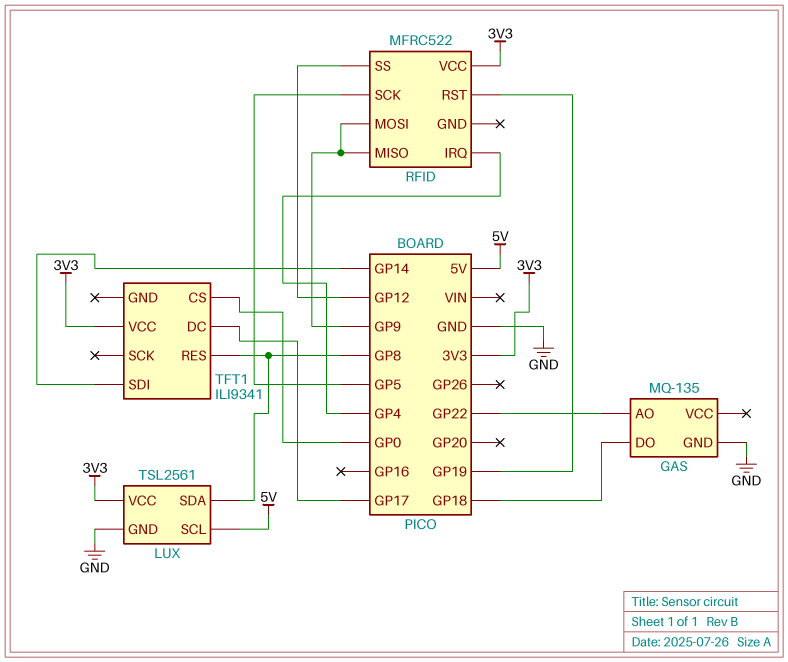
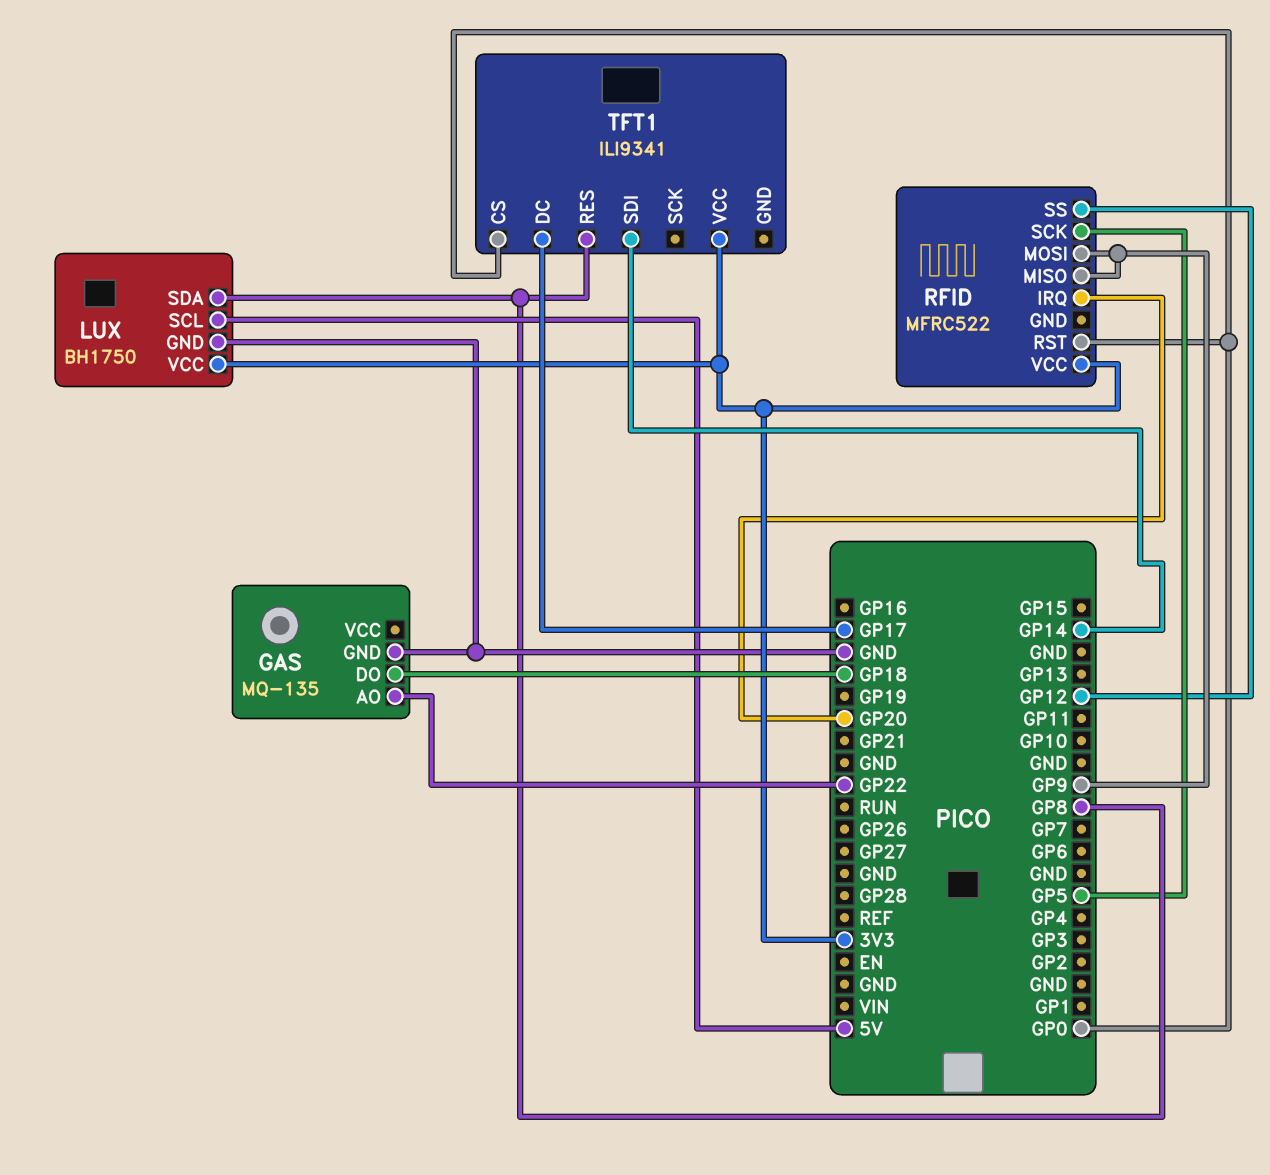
LUX: TSL2561 -> BH1750
RFID pin IRQ: GP4 -> GP20
RFID pin RST: GP19 -> GP0

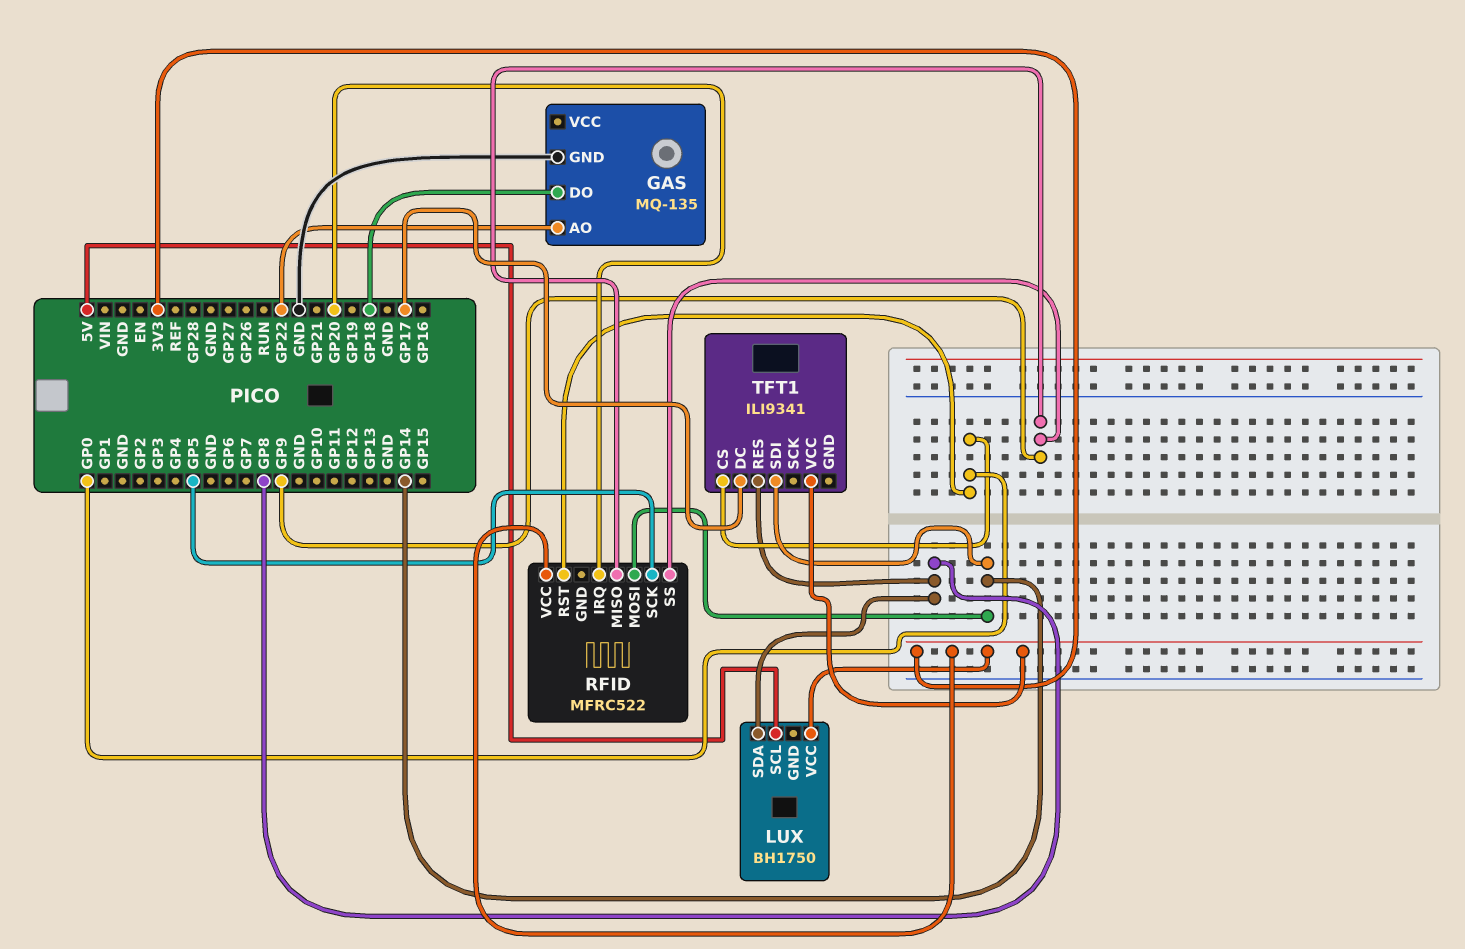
LUX pin GND: GND -> none
RFID pin MOSI: GP9 -> GP14
RFID pin SS: GP12 -> GP9

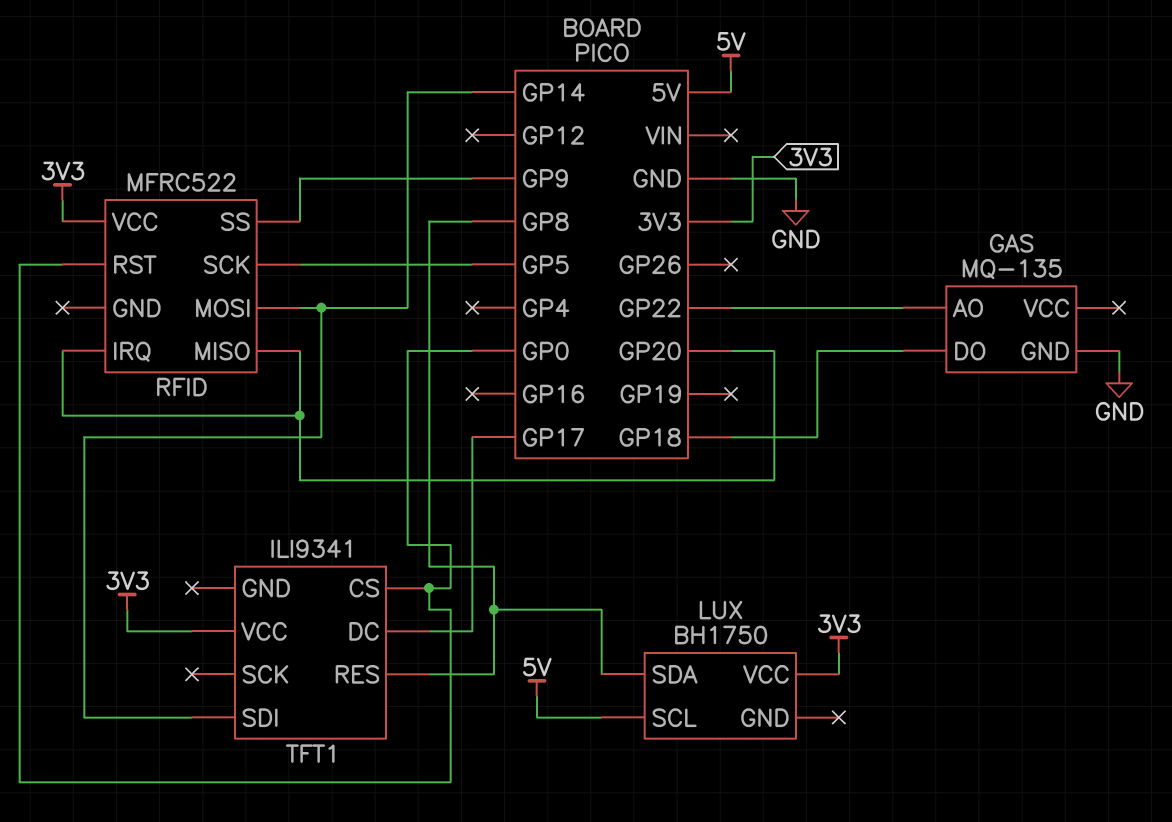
RFID pin MISO: GP9 -> GP20

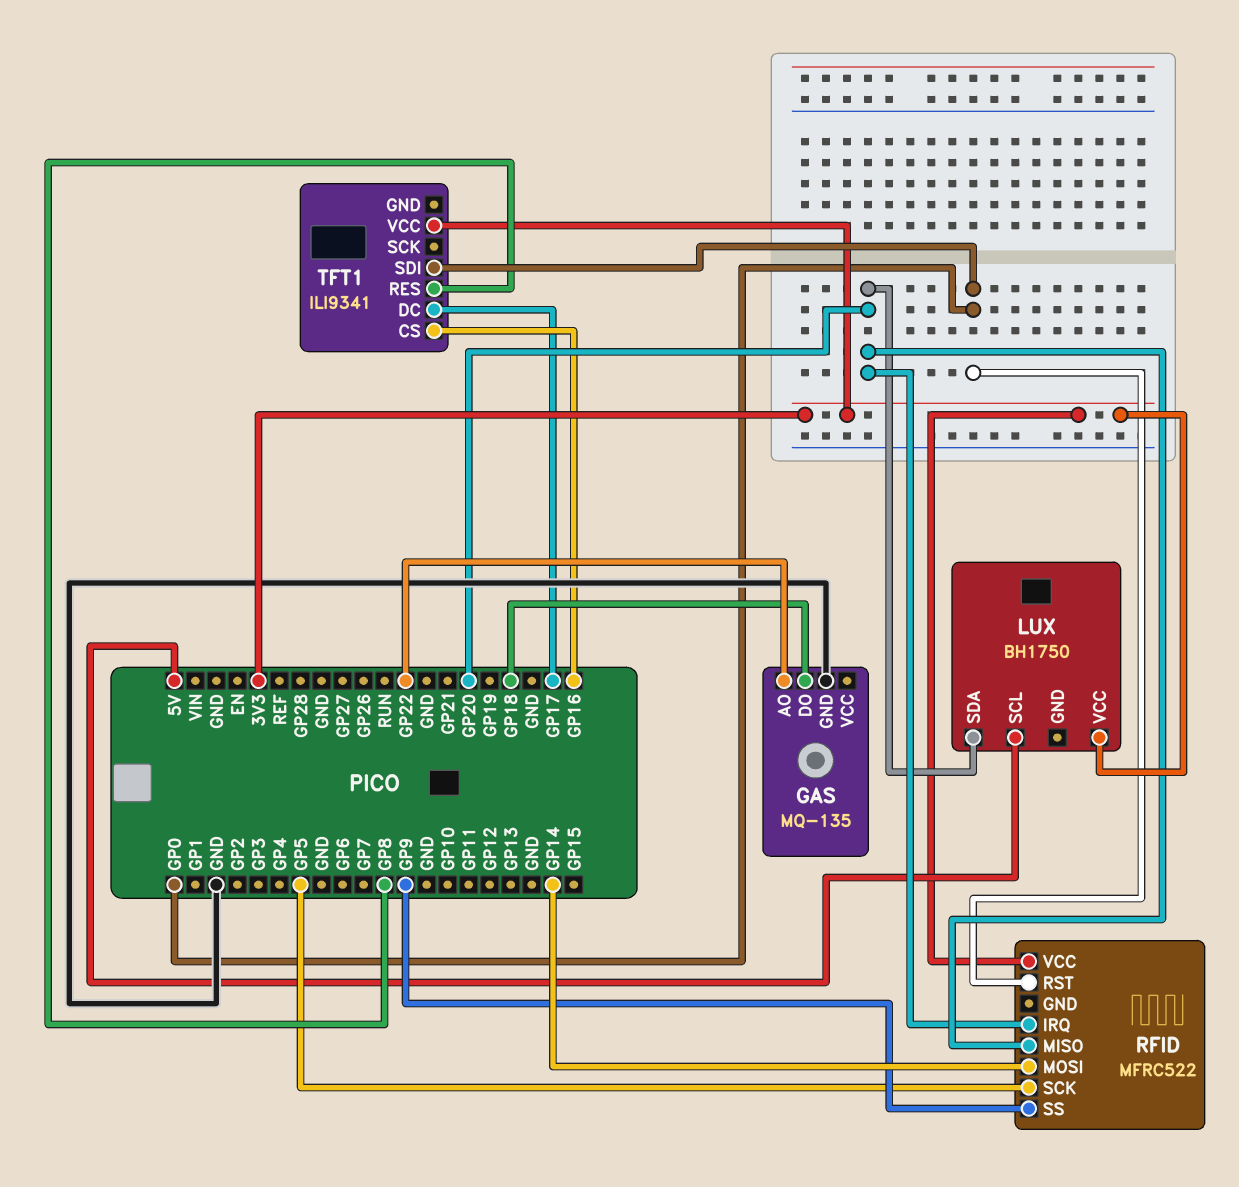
LUX pin SDA: GP8 -> GP20
TFT1 pin CS: GP0 -> GP16
TFT1 pin SDI: GP14 -> GP0

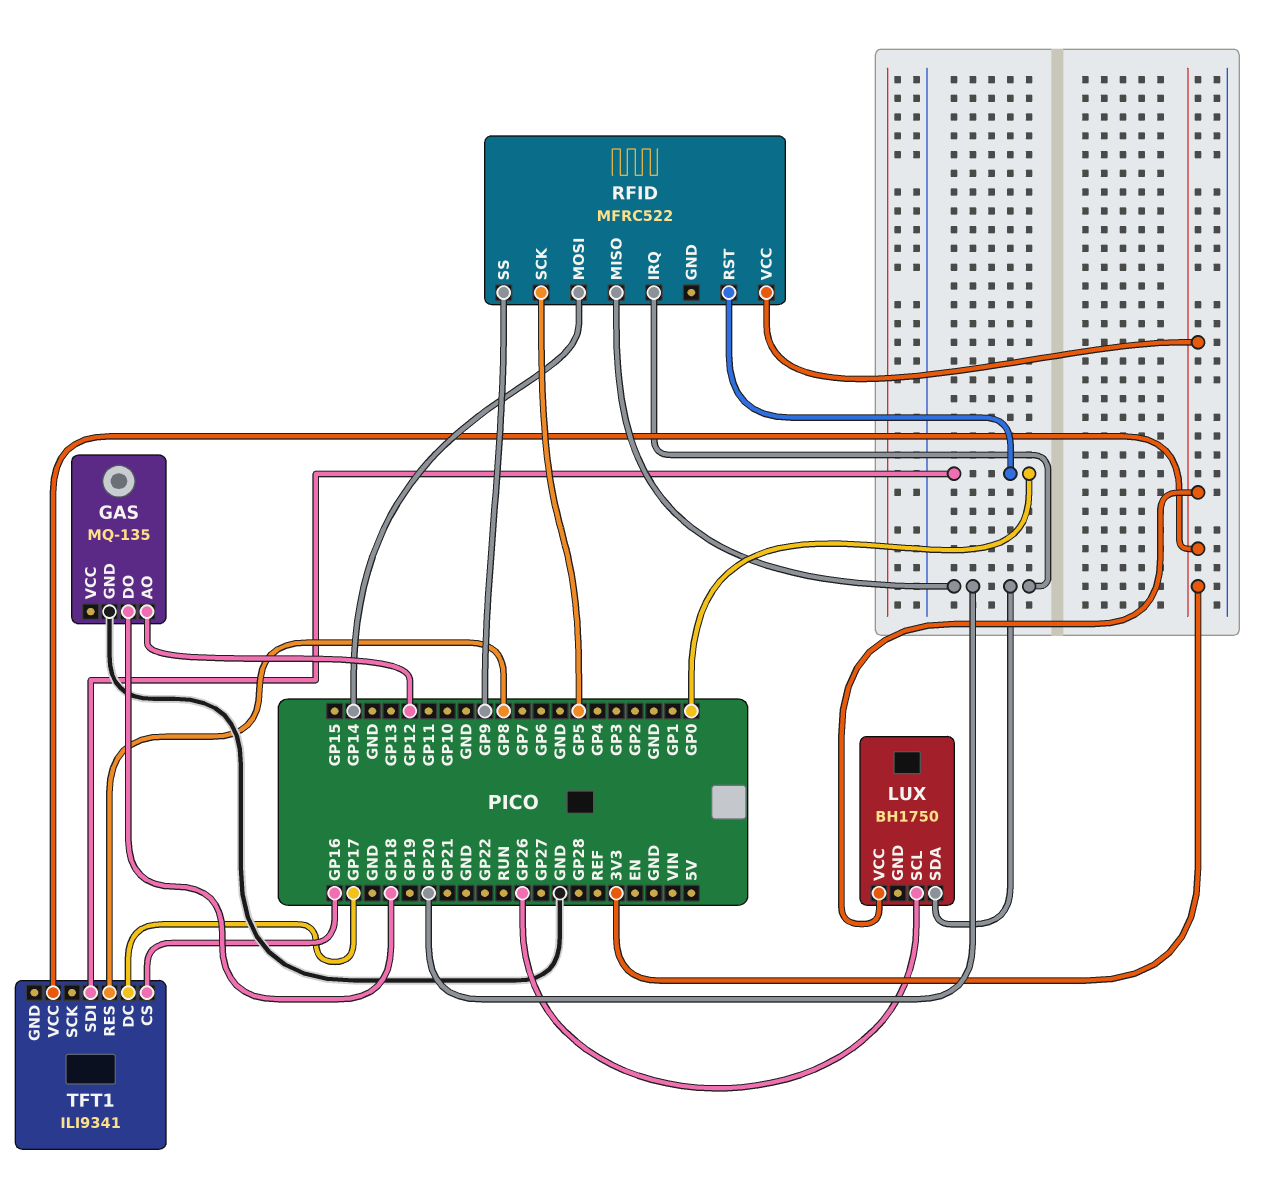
GAS pin AO: GP22 -> GP12
LUX pin SCL: 5V -> GP26

